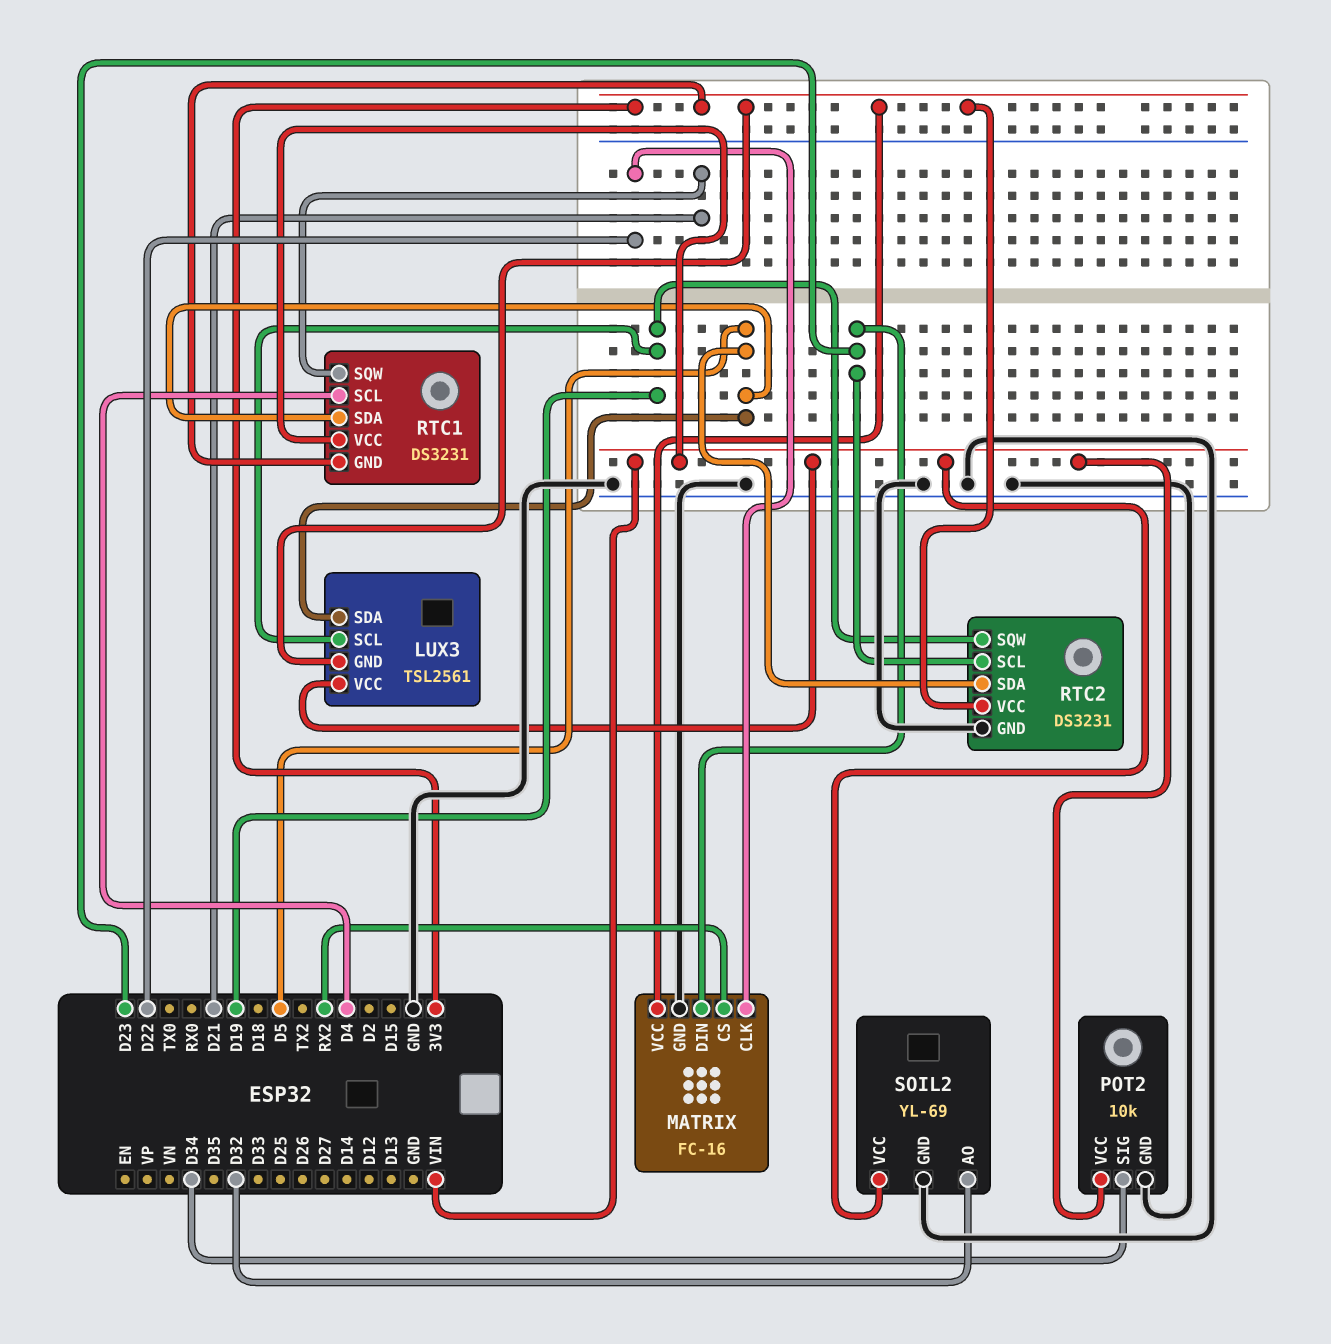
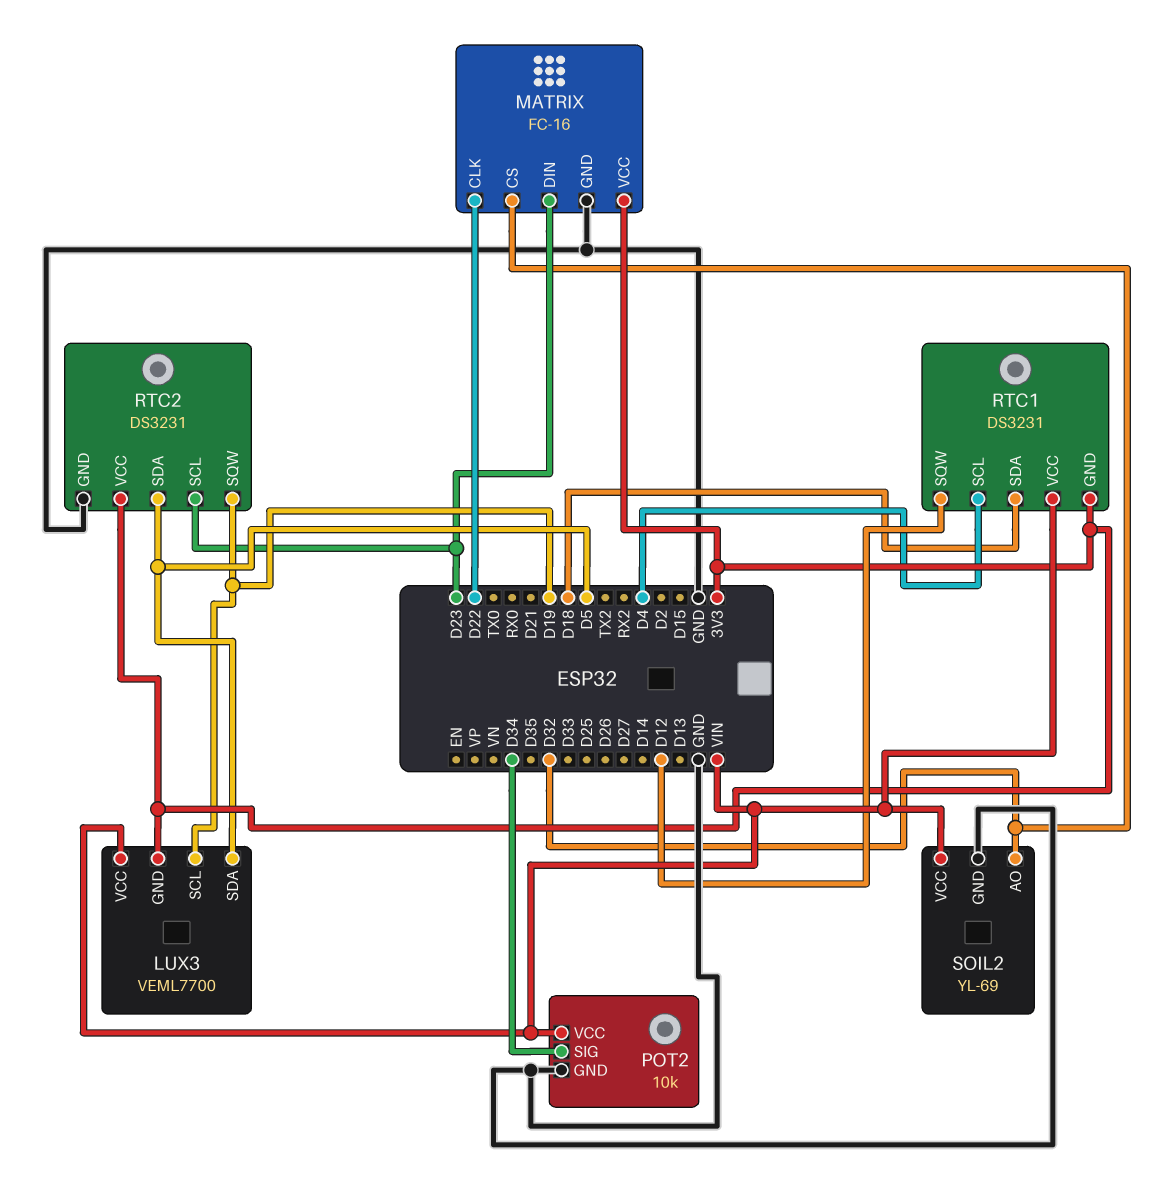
LUX3: TSL2561 -> VEML7700
MATRIX pin CS: RX2 -> D32
RTC1 pin SDA: D5 -> D18
RTC1 pin SQW: D21 -> D12

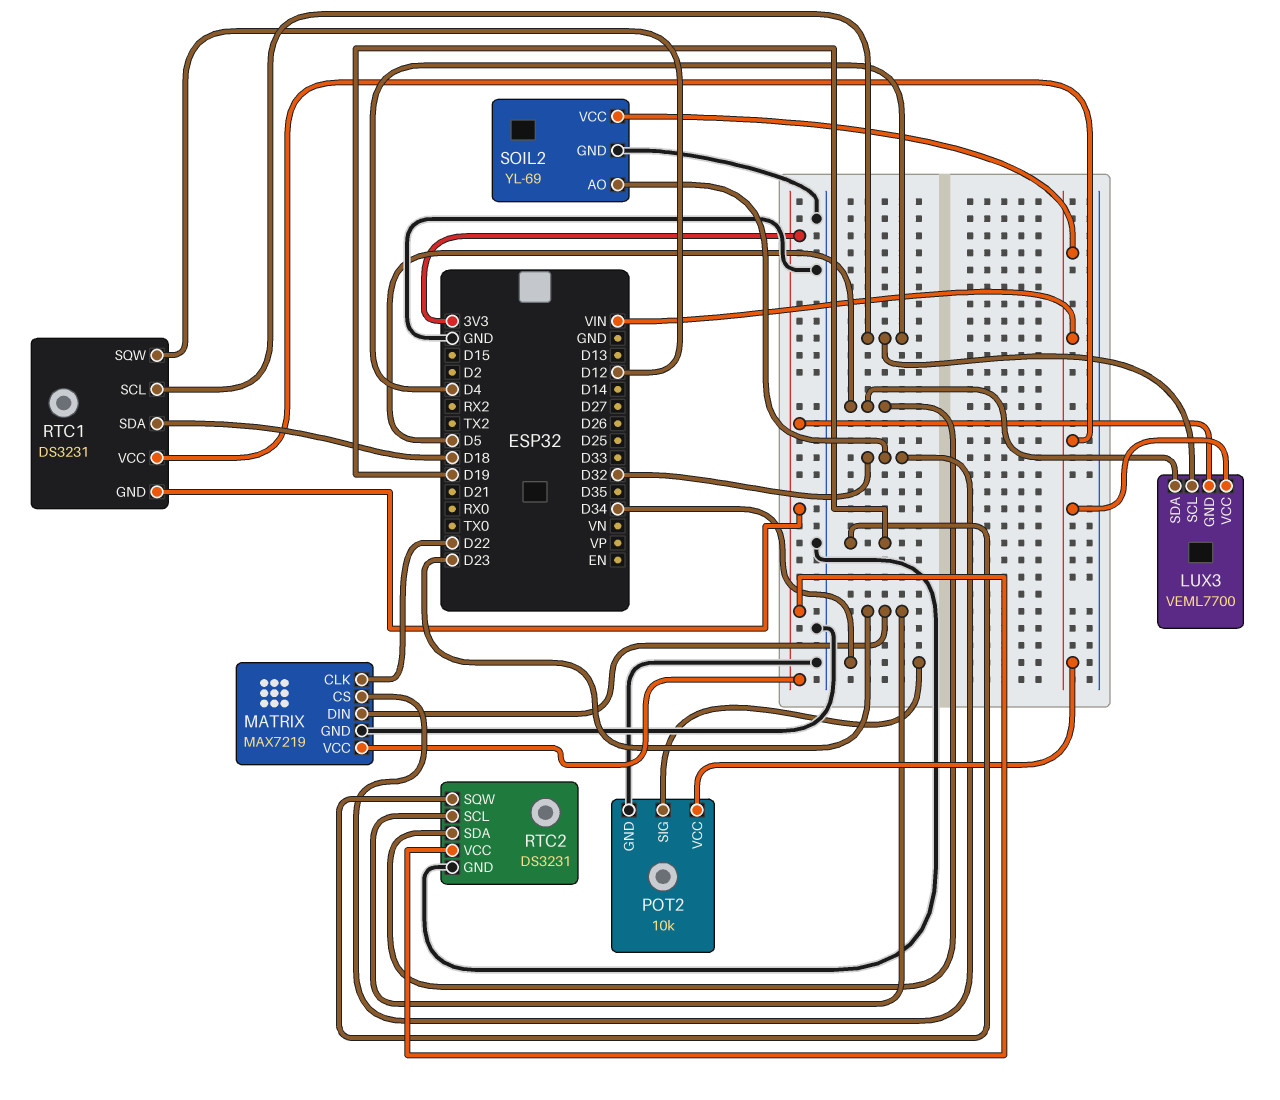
LUX3 pin SCL: D19 -> D4
MATRIX: FC-16 -> MAX7219

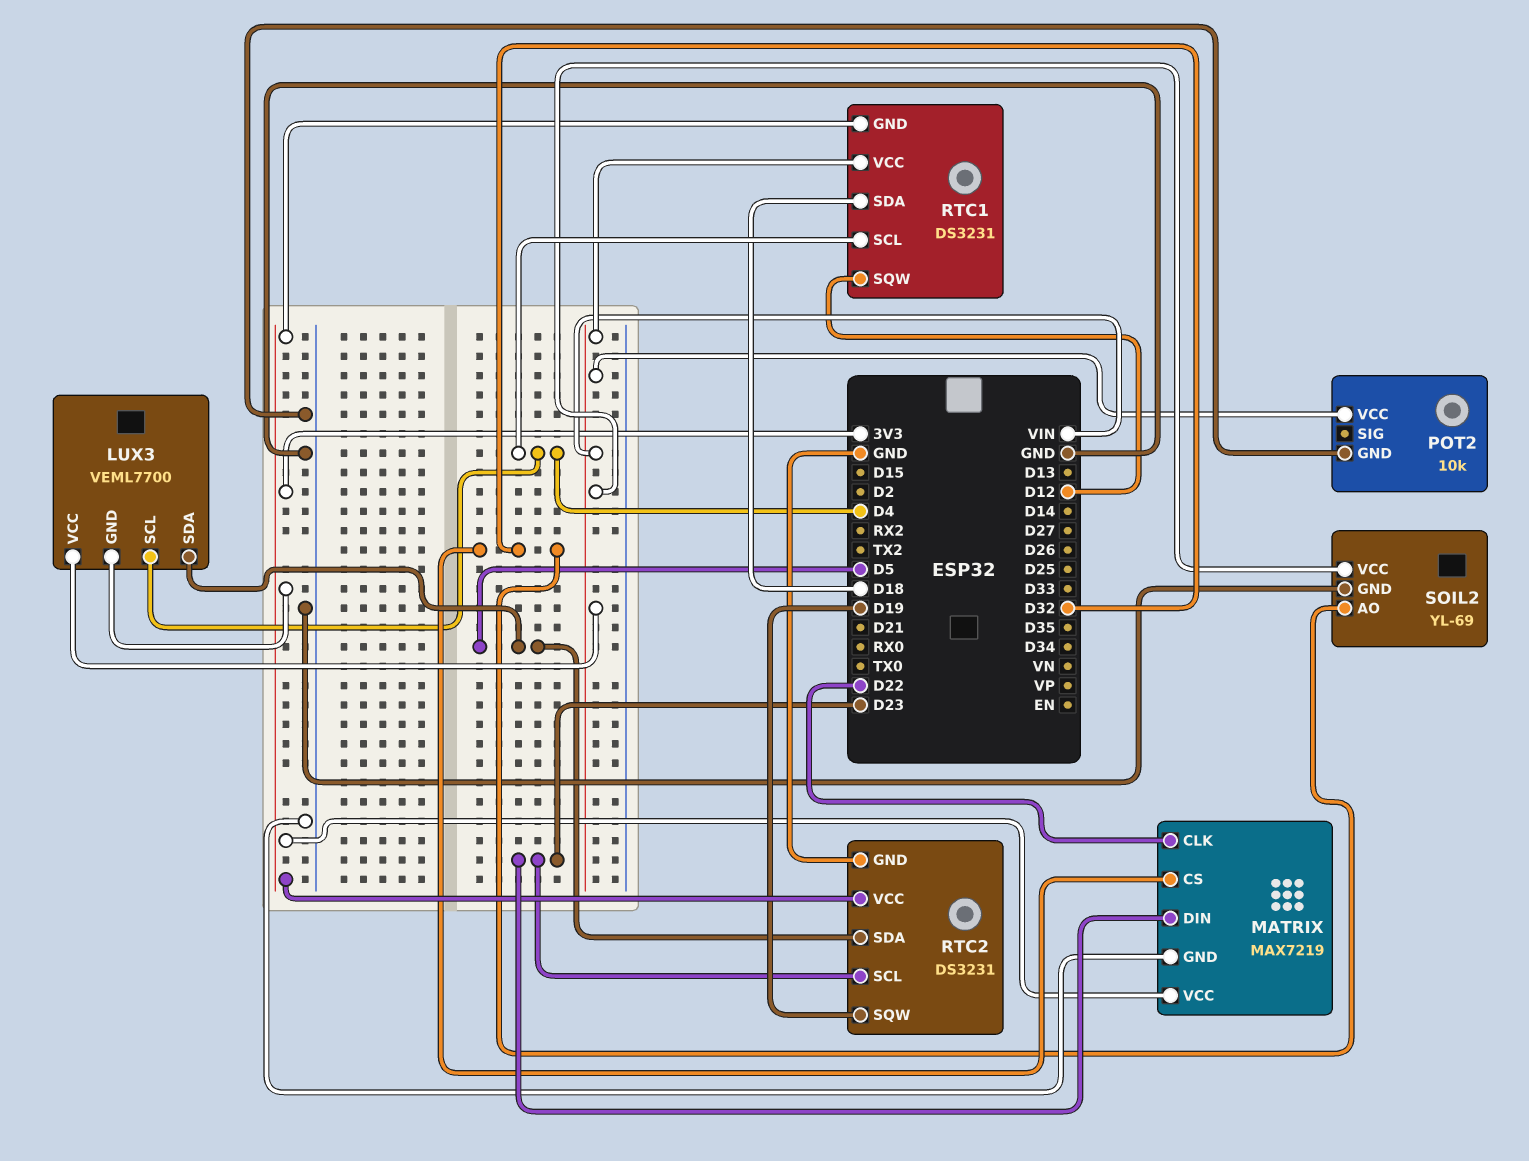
POT2 pin SIG: D34 -> none

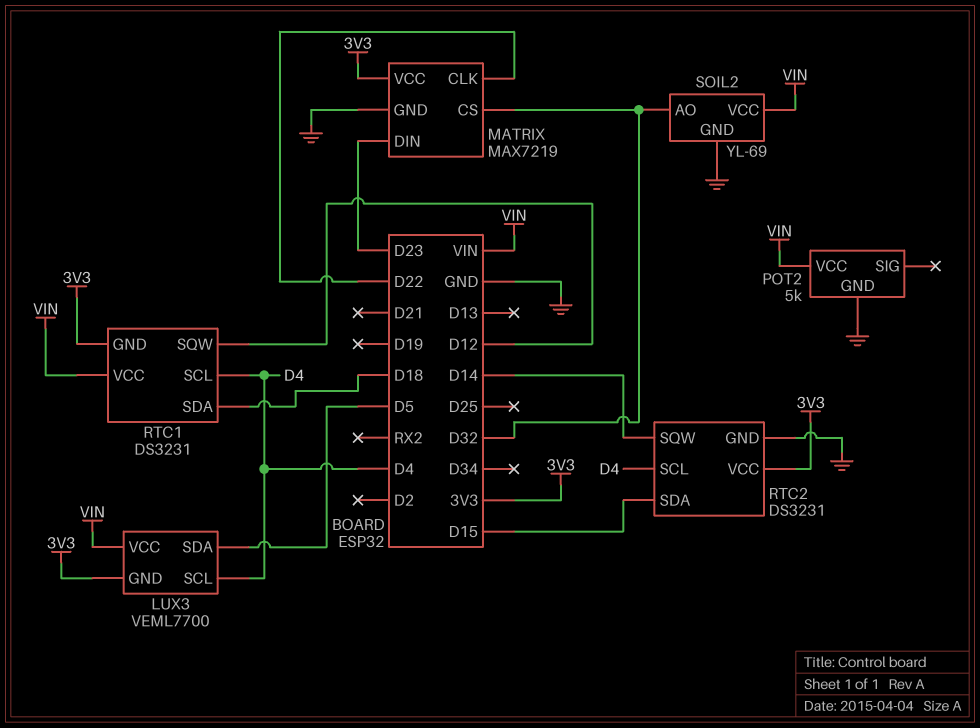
POT2: 10k -> 5k
RTC2 pin SCL: D23 -> D4
RTC2 pin SDA: D5 -> D15
RTC2 pin SQW: D19 -> D14

